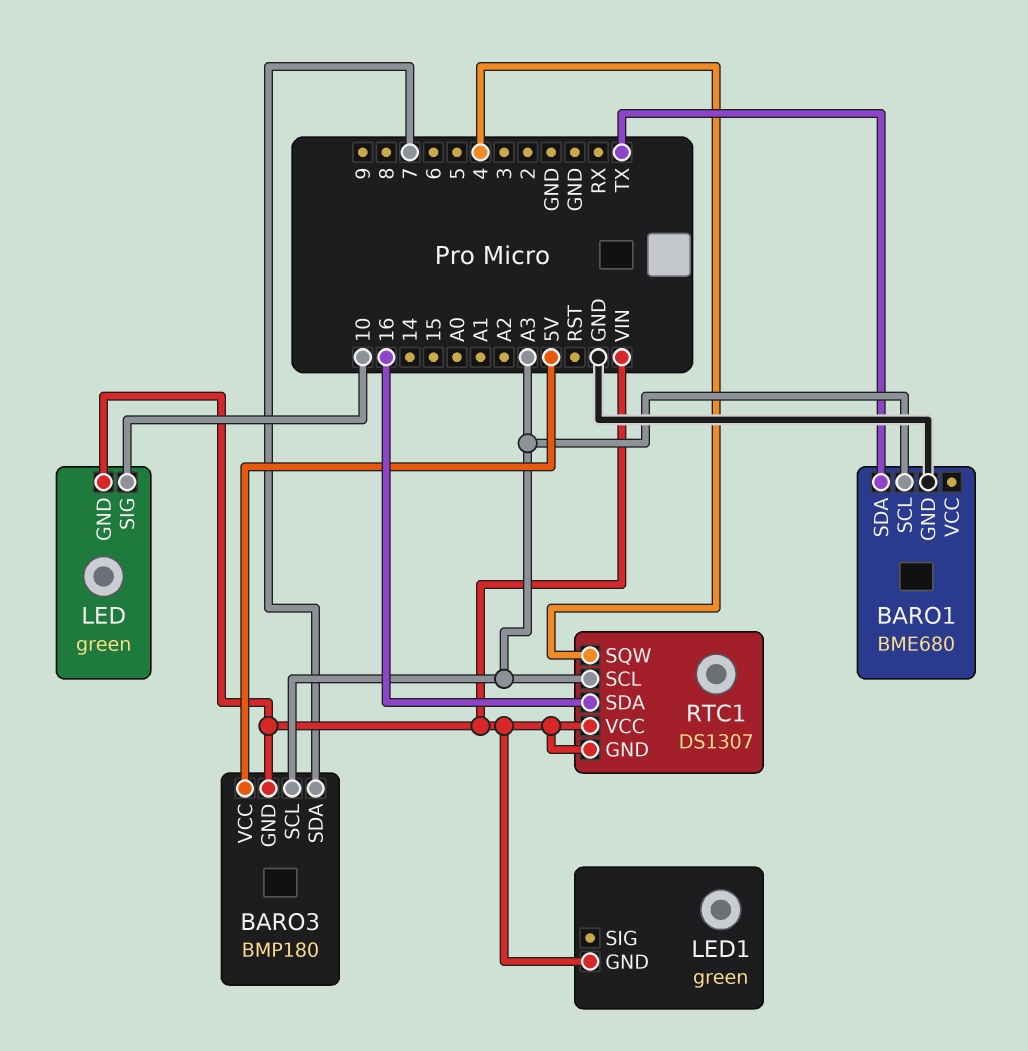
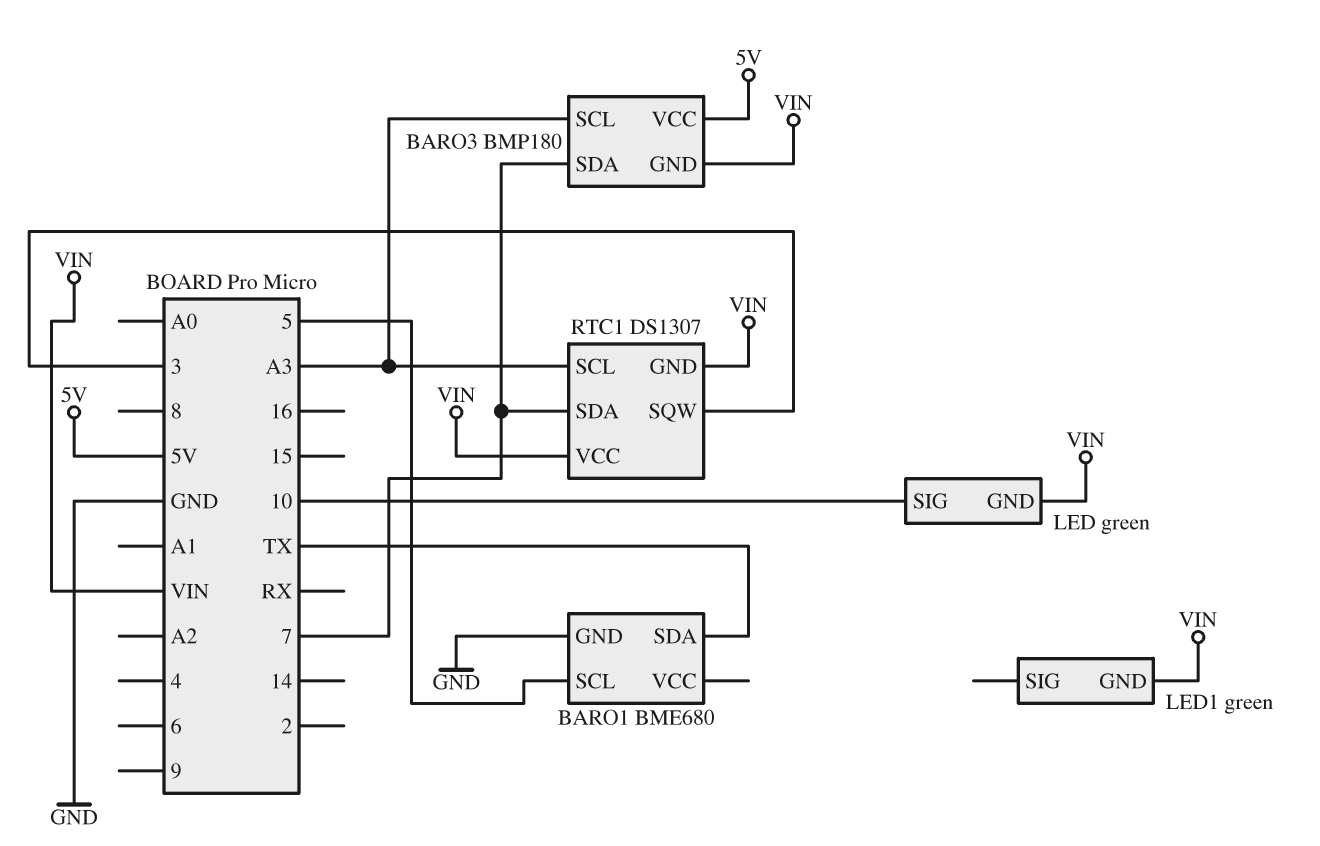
BARO1 pin SCL: A3 -> 5
RTC1 pin SDA: 16 -> 7
RTC1 pin SQW: 4 -> 3

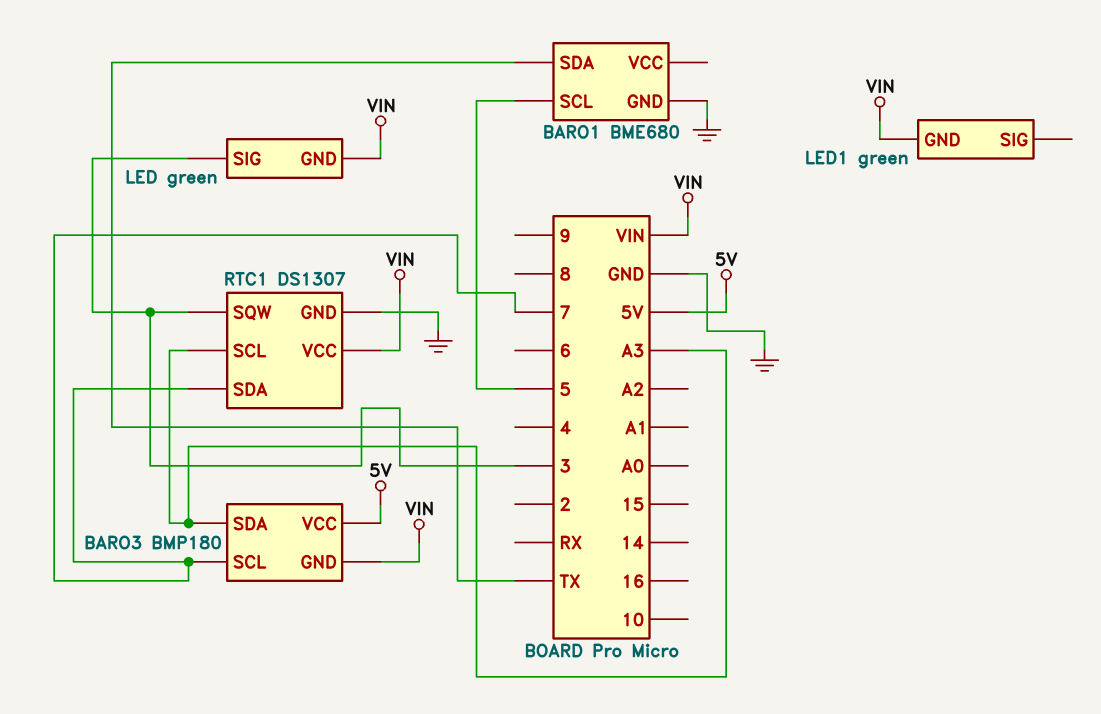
BARO3 pin SCL: A3 -> 7
BARO3 pin SDA: 7 -> A3
LED pin SIG: 10 -> 3
RTC1 pin GND: VIN -> GND

